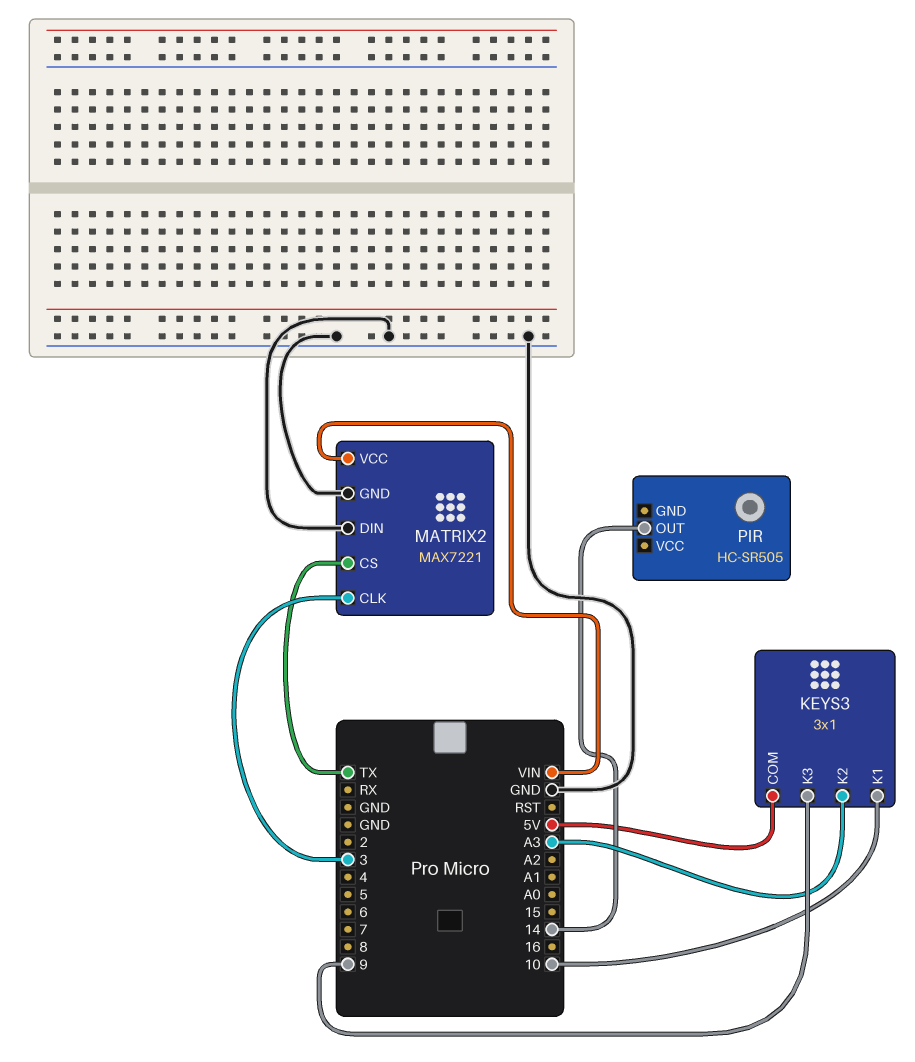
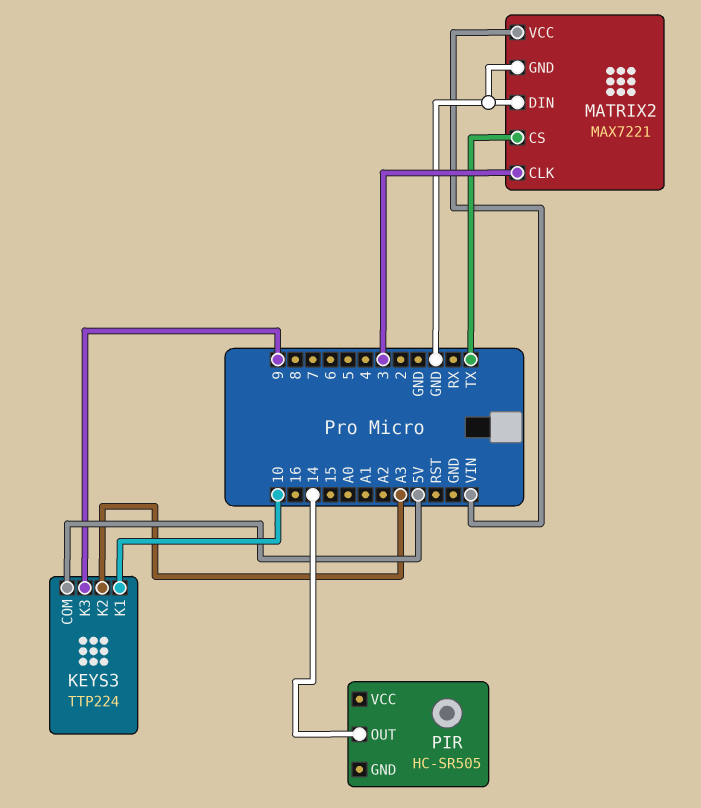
KEYS3: 3x1 -> TTP224

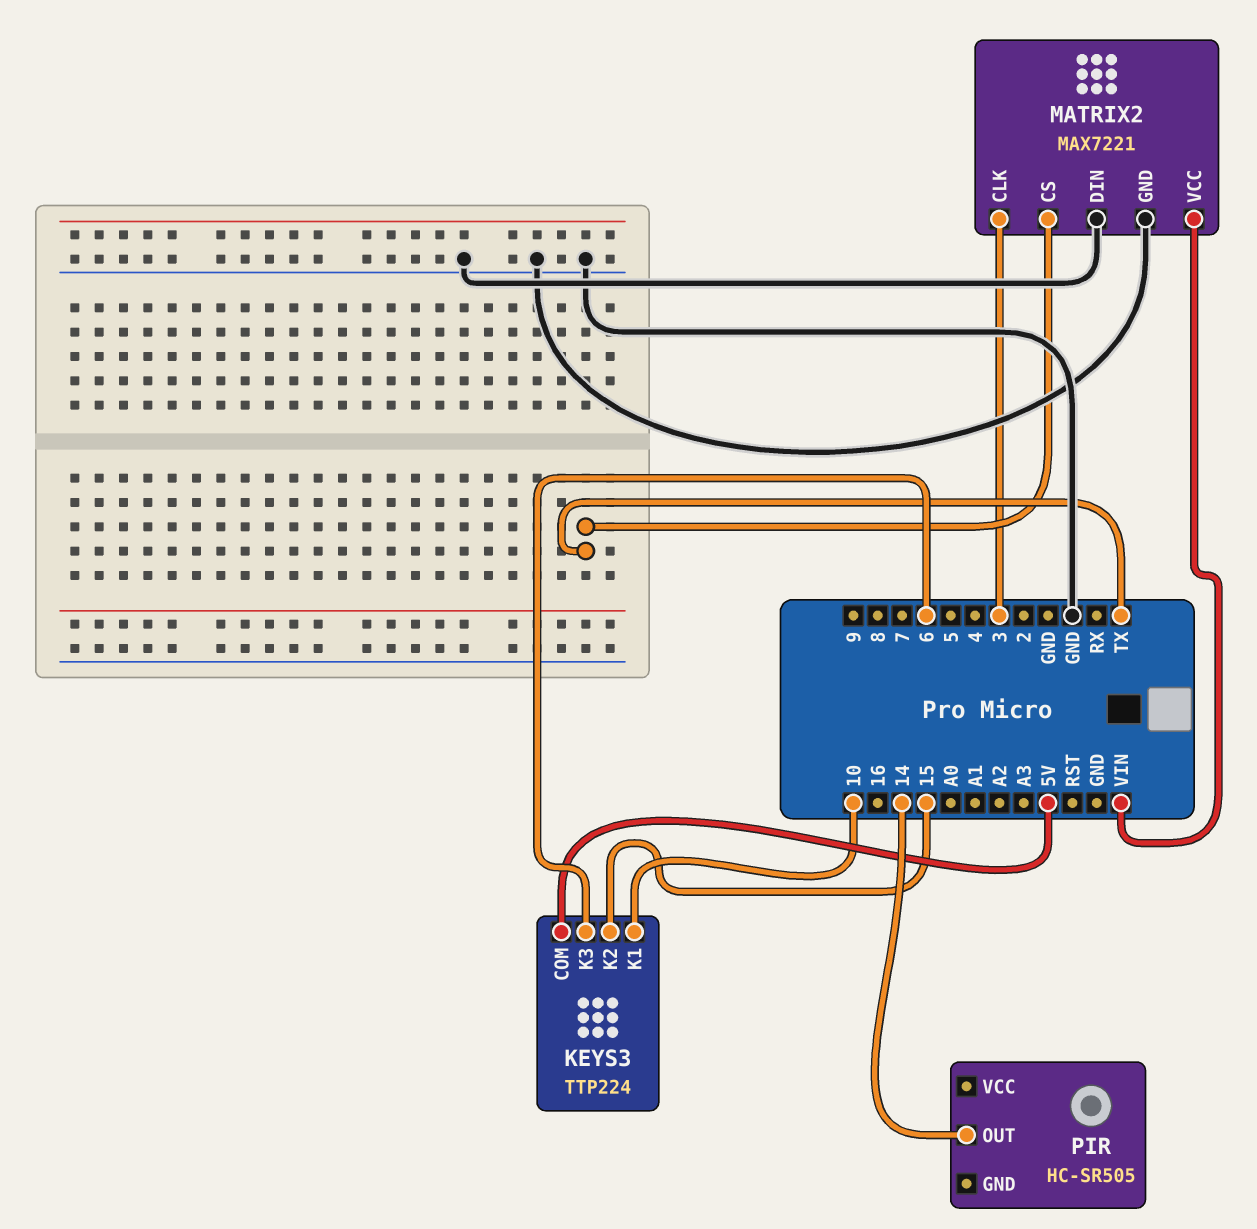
KEYS3 pin K2: A3 -> 15
KEYS3 pin K3: 9 -> 6

